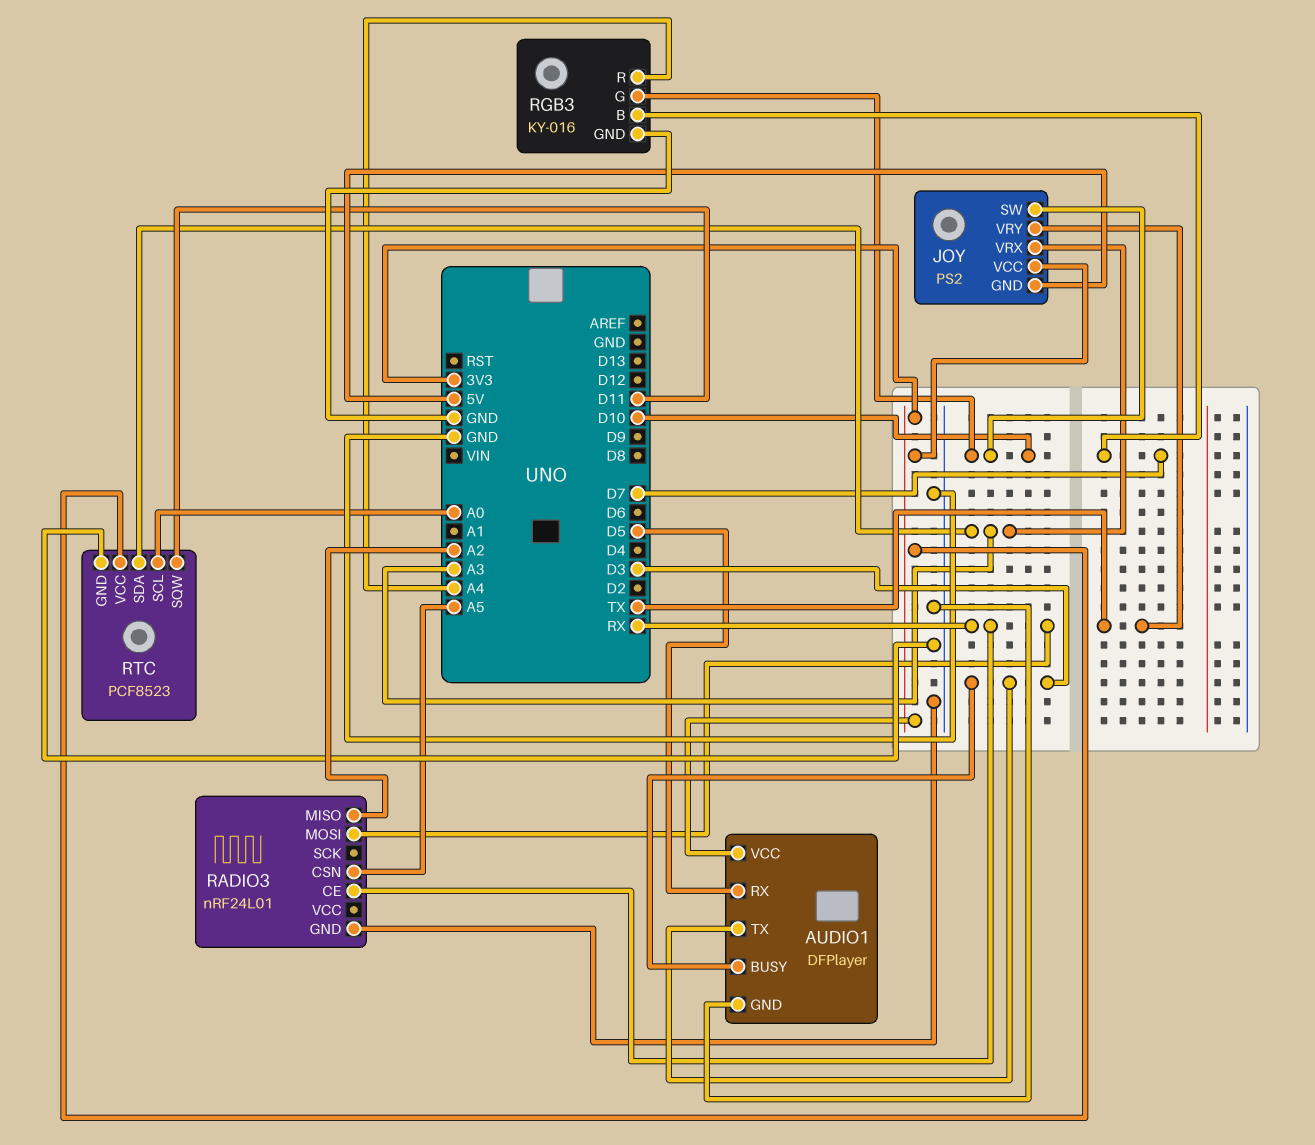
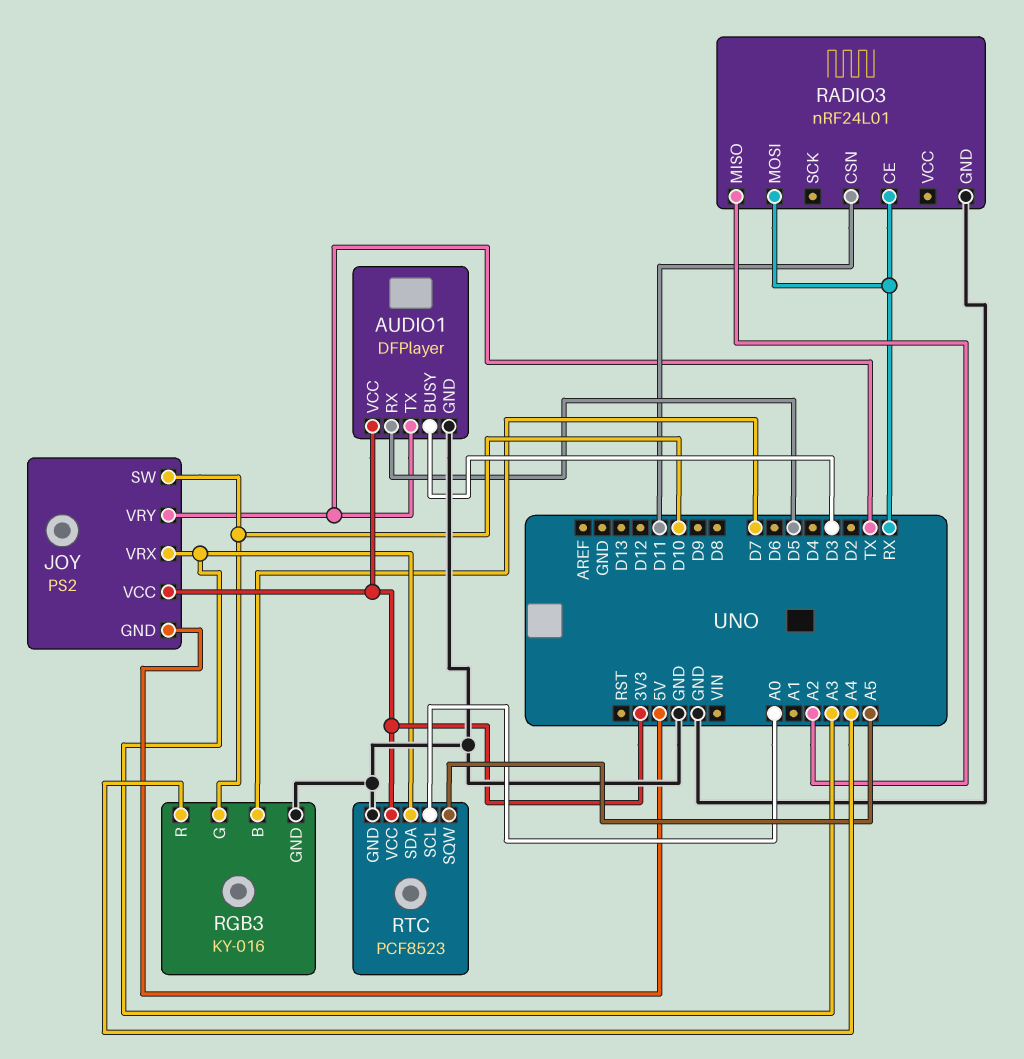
AUDIO1 pin TX: D3 -> TX
RADIO3 pin CSN: A5 -> D11
RTC pin SQW: D11 -> A5

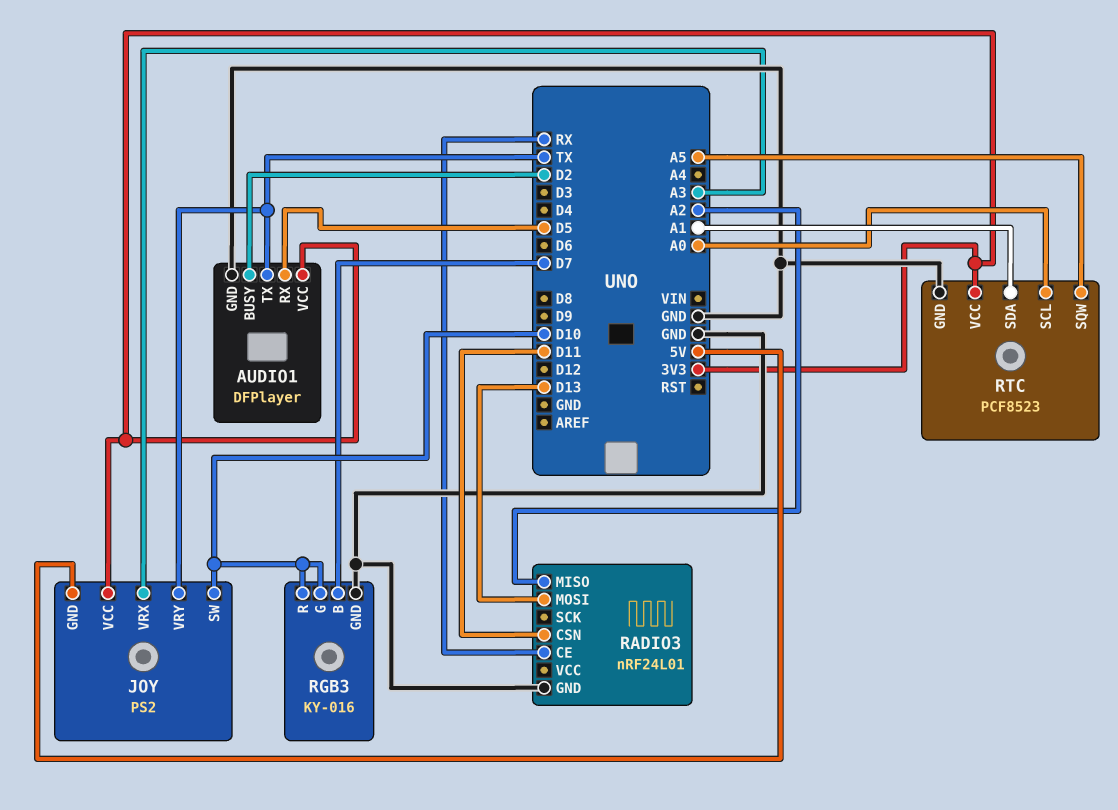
AUDIO1 pin BUSY: D3 -> D2
RADIO3 pin MOSI: RX -> D13
RGB3 pin R: A4 -> D10
RTC pin SDA: A3 -> A1

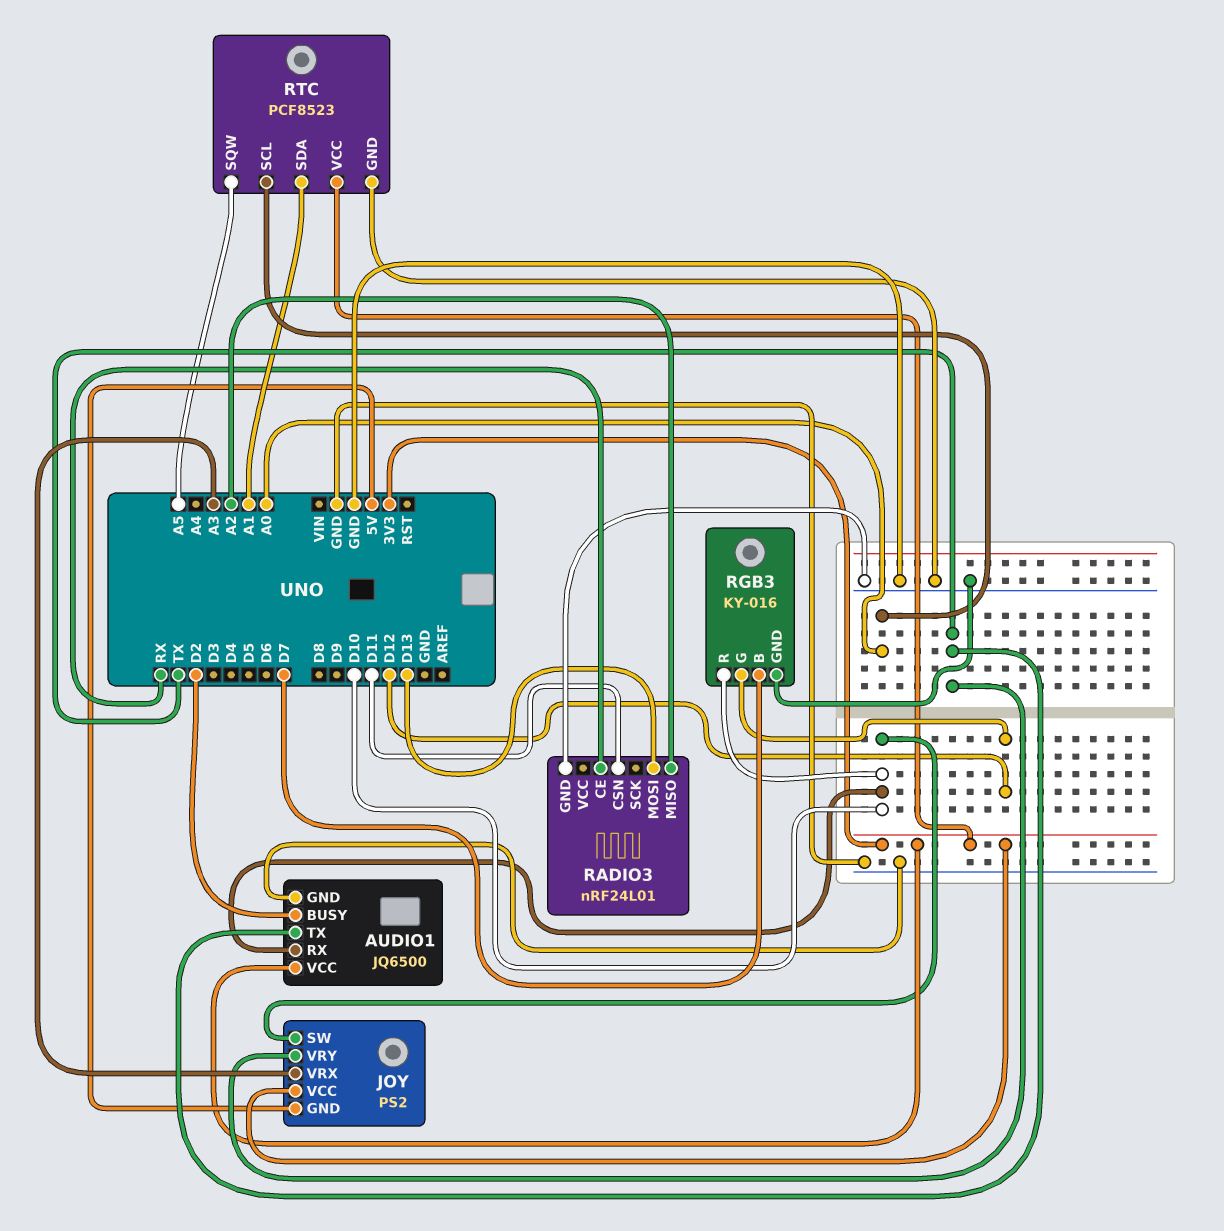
AUDIO1: DFPlayer -> JQ6500
AUDIO1 pin RX: D5 -> D10
RGB3 pin G: D10 -> D12

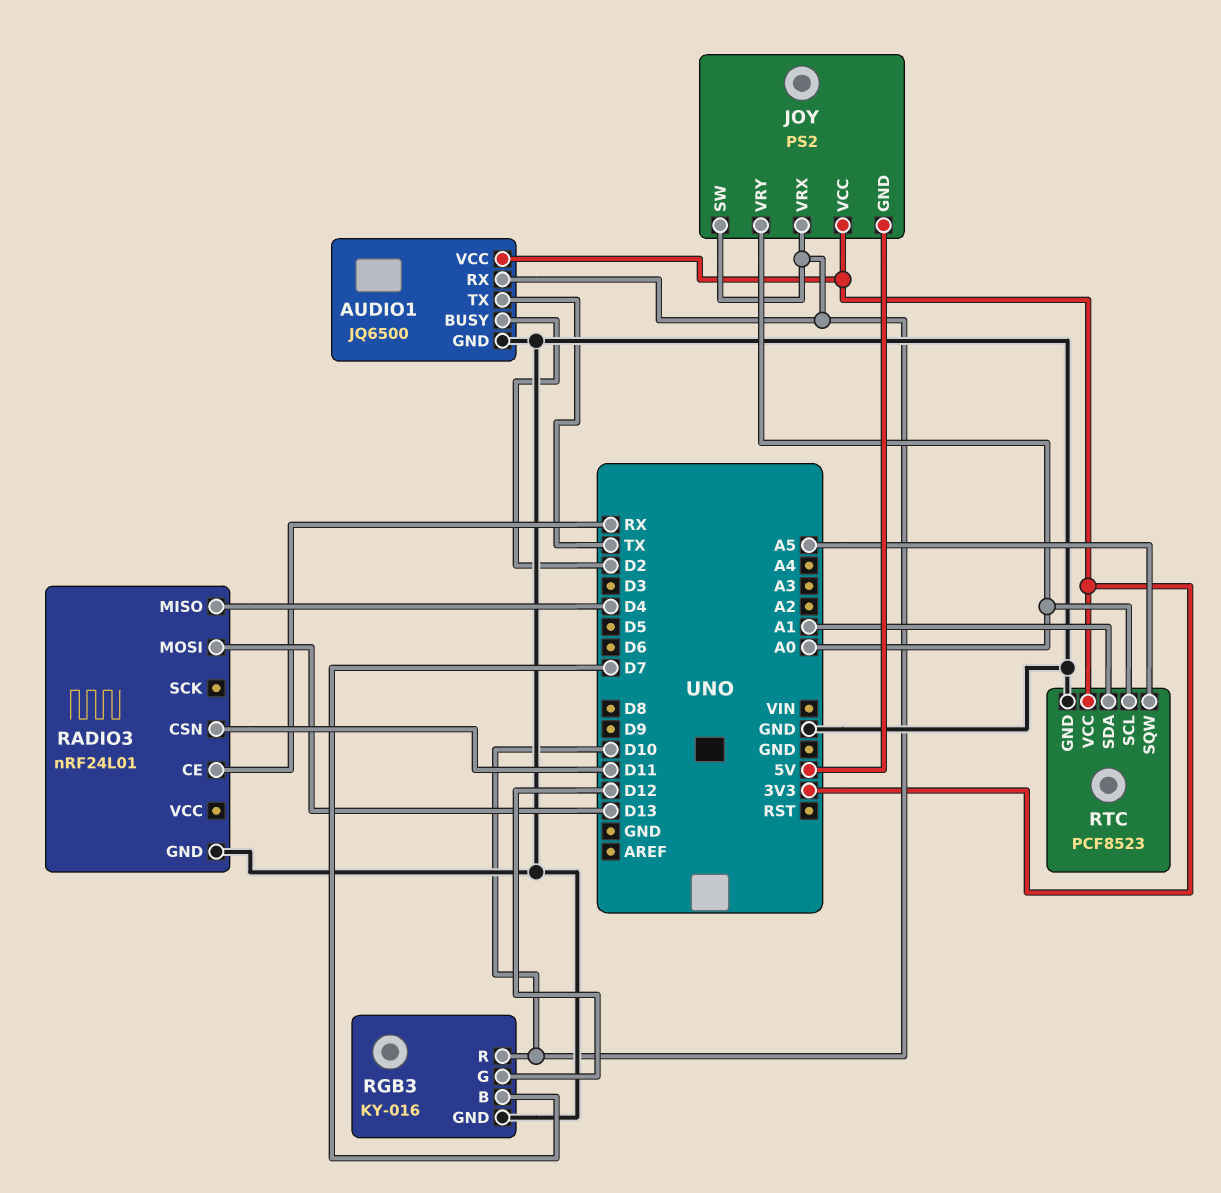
JOY pin VRX: A3 -> D10
JOY pin VRY: TX -> A0
RADIO3 pin MISO: A2 -> D4

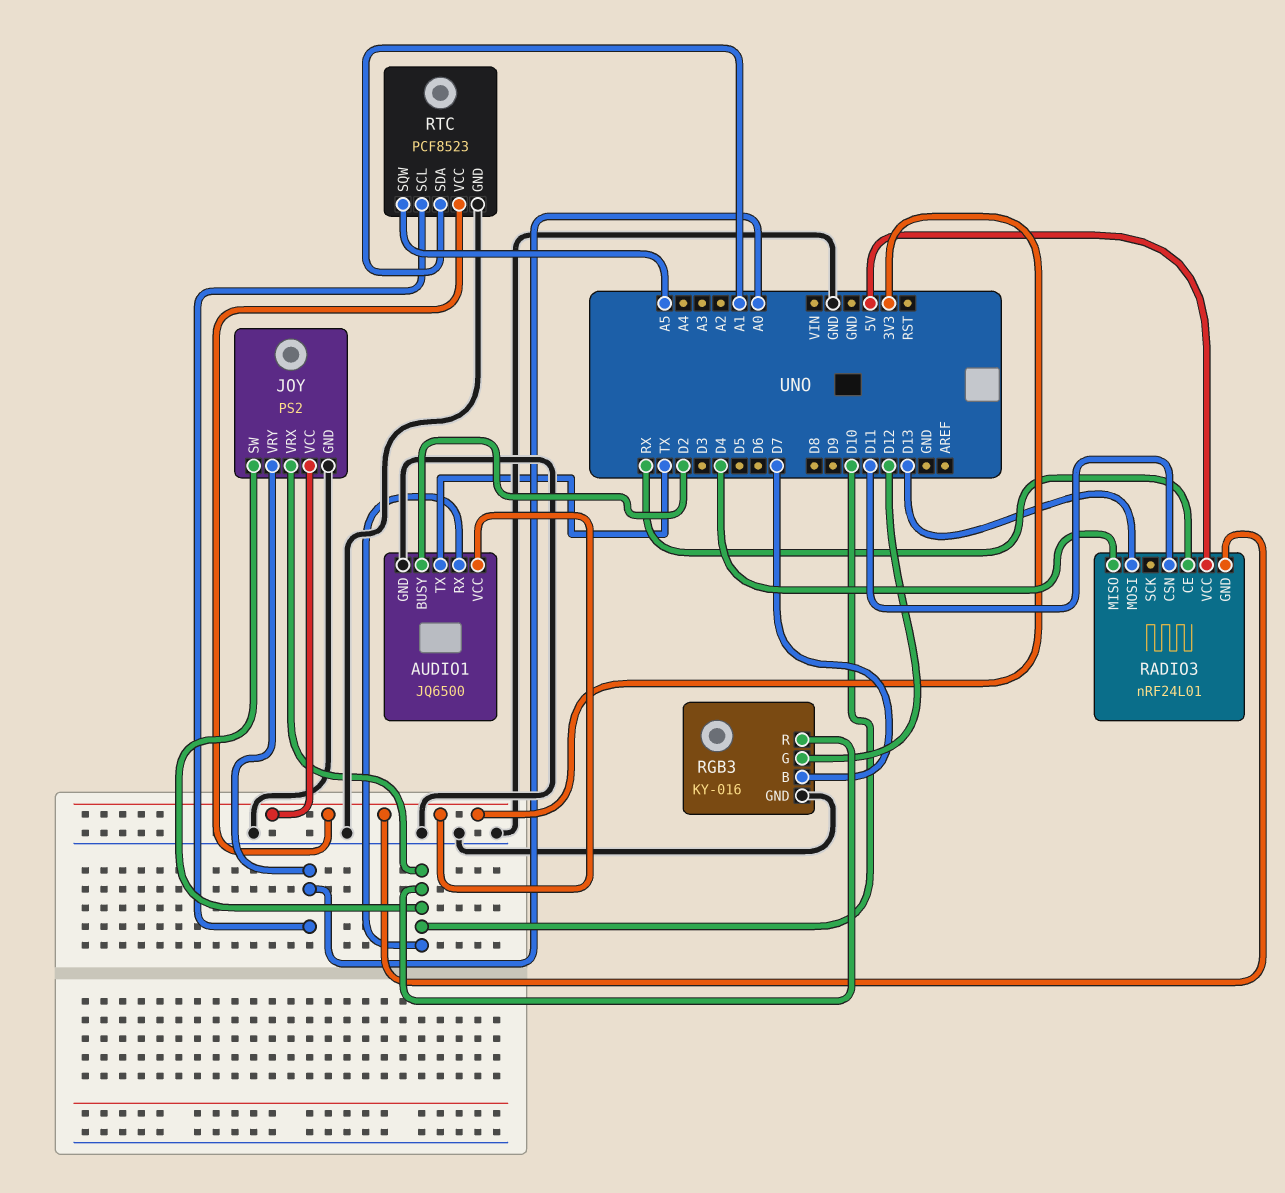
JOY pin GND: 5V -> GND
RADIO3 pin GND: GND -> 3V3
RADIO3 pin VCC: none -> 5V

